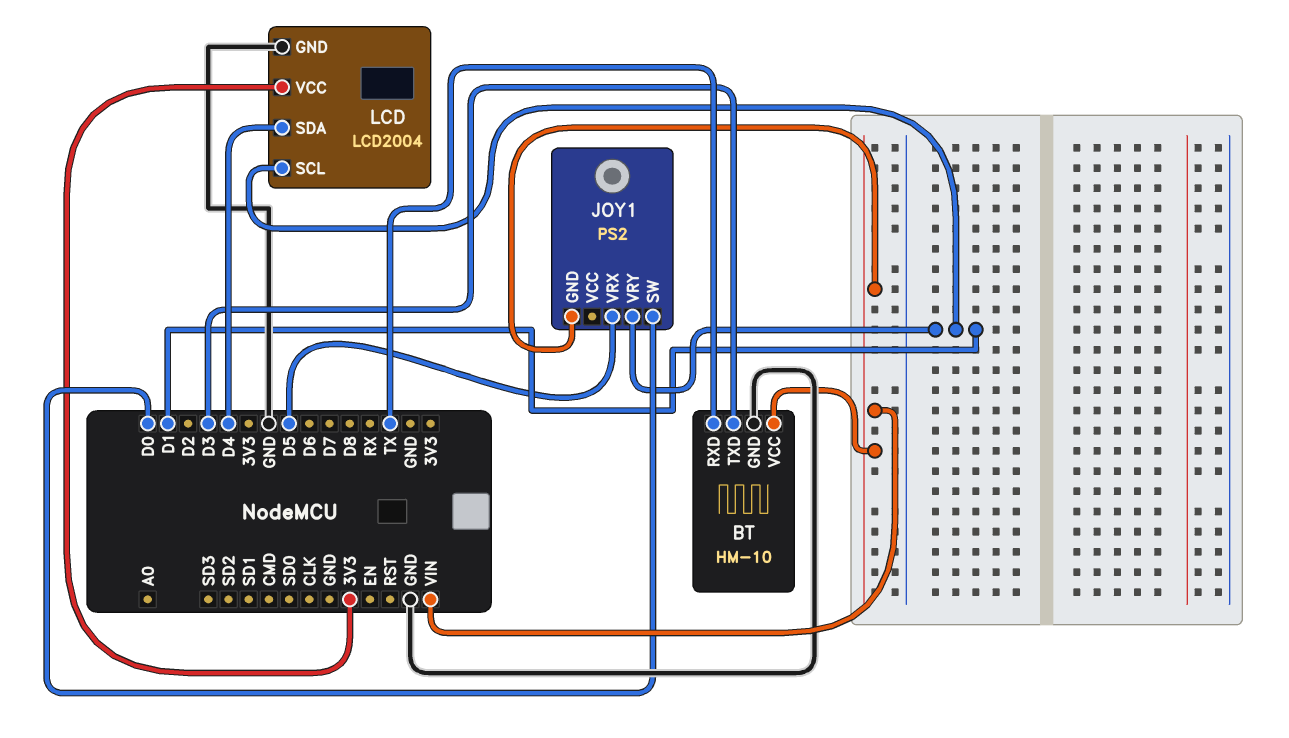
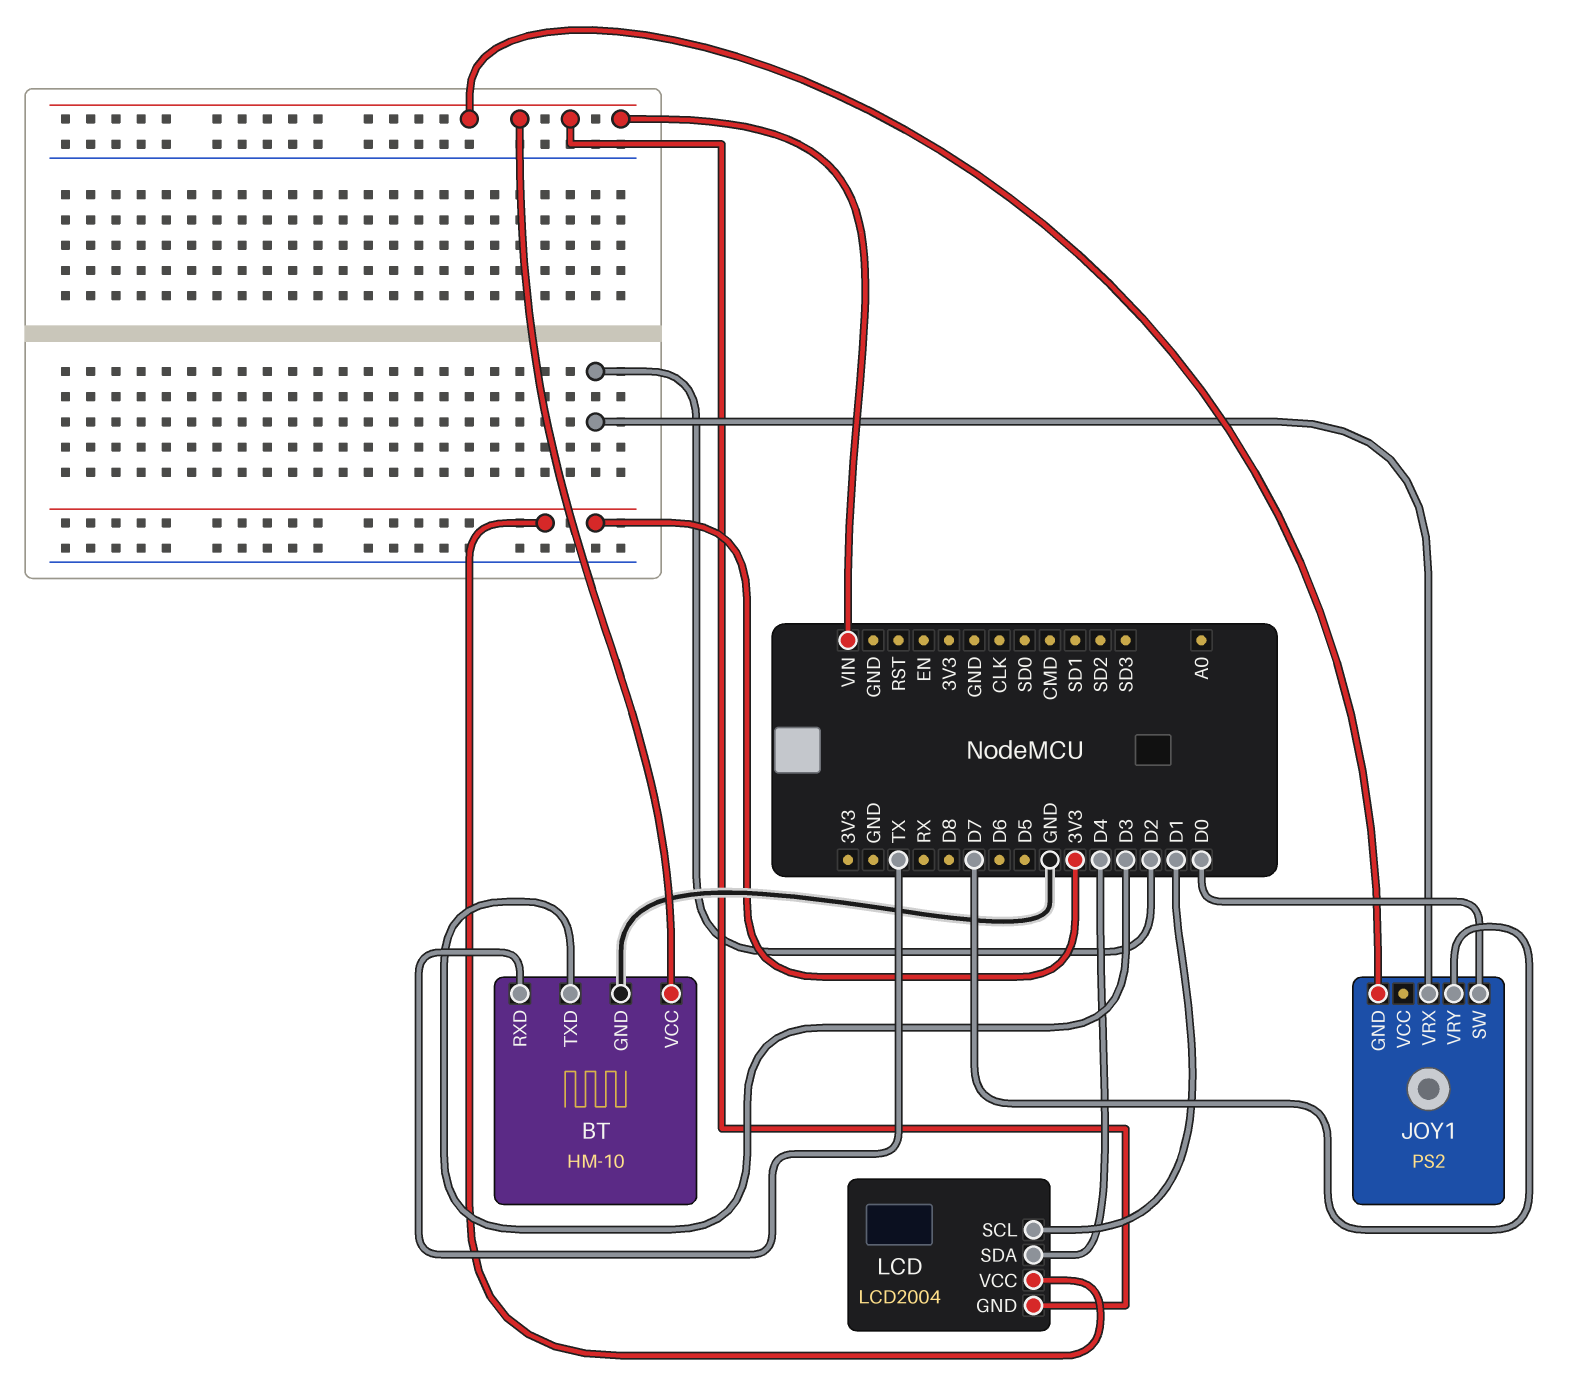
JOY1 pin VRX: D5 -> D2
JOY1 pin VRY: D1 -> D7
LCD pin GND: GND -> VIN

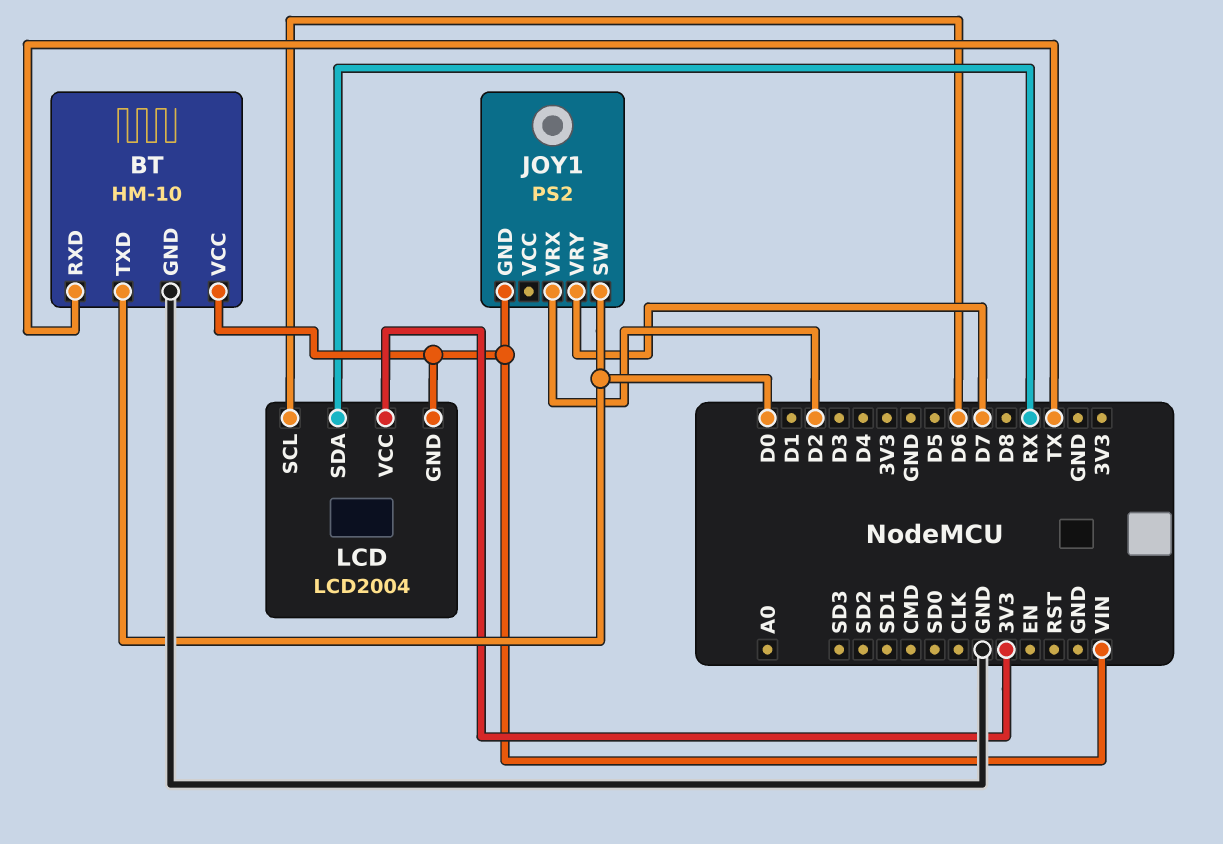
BT pin TXD: D3 -> D0
LCD pin SCL: D1 -> D6
LCD pin SDA: D4 -> RX

